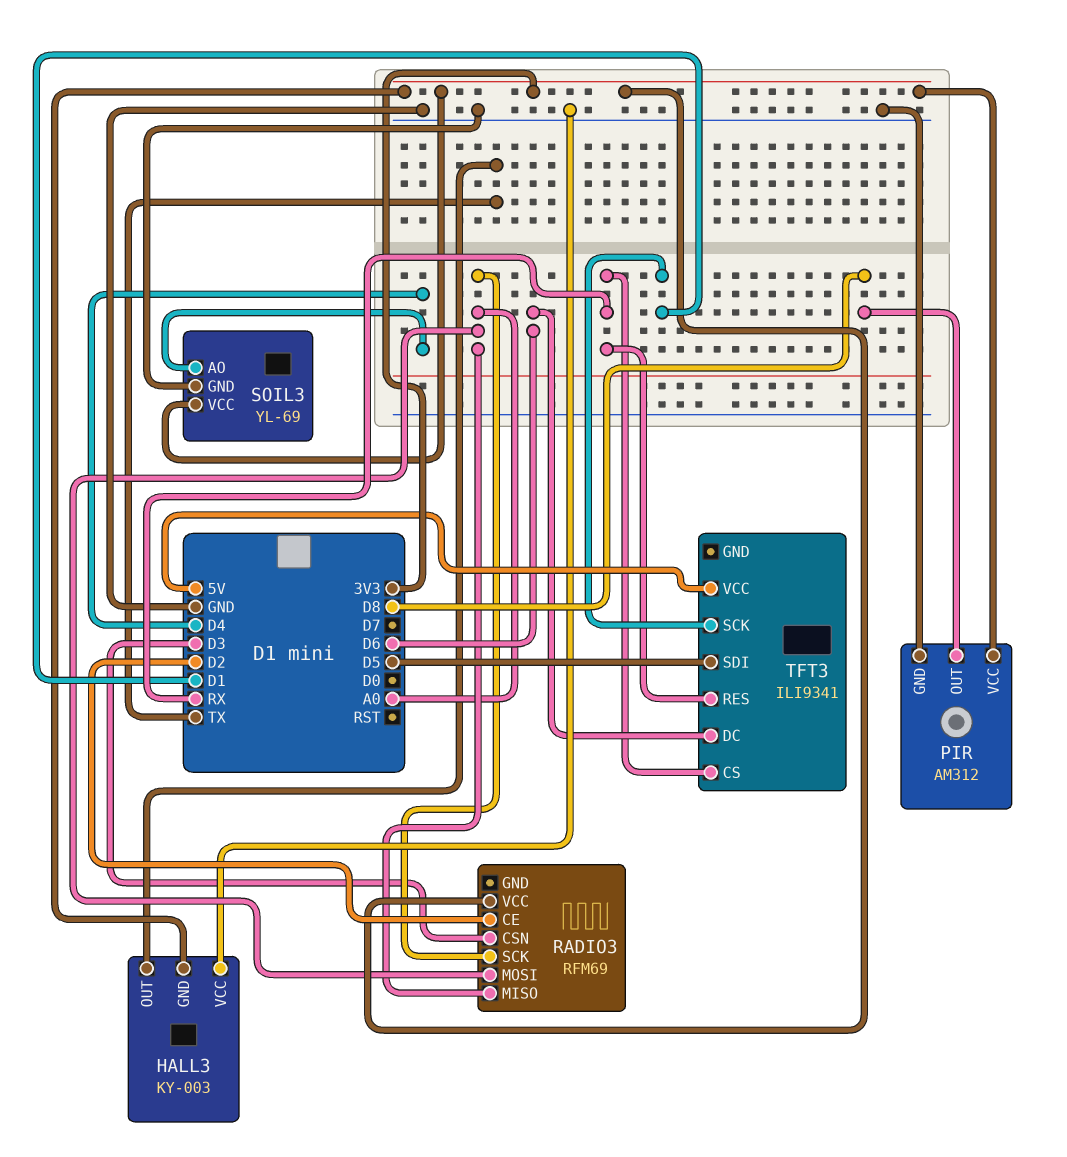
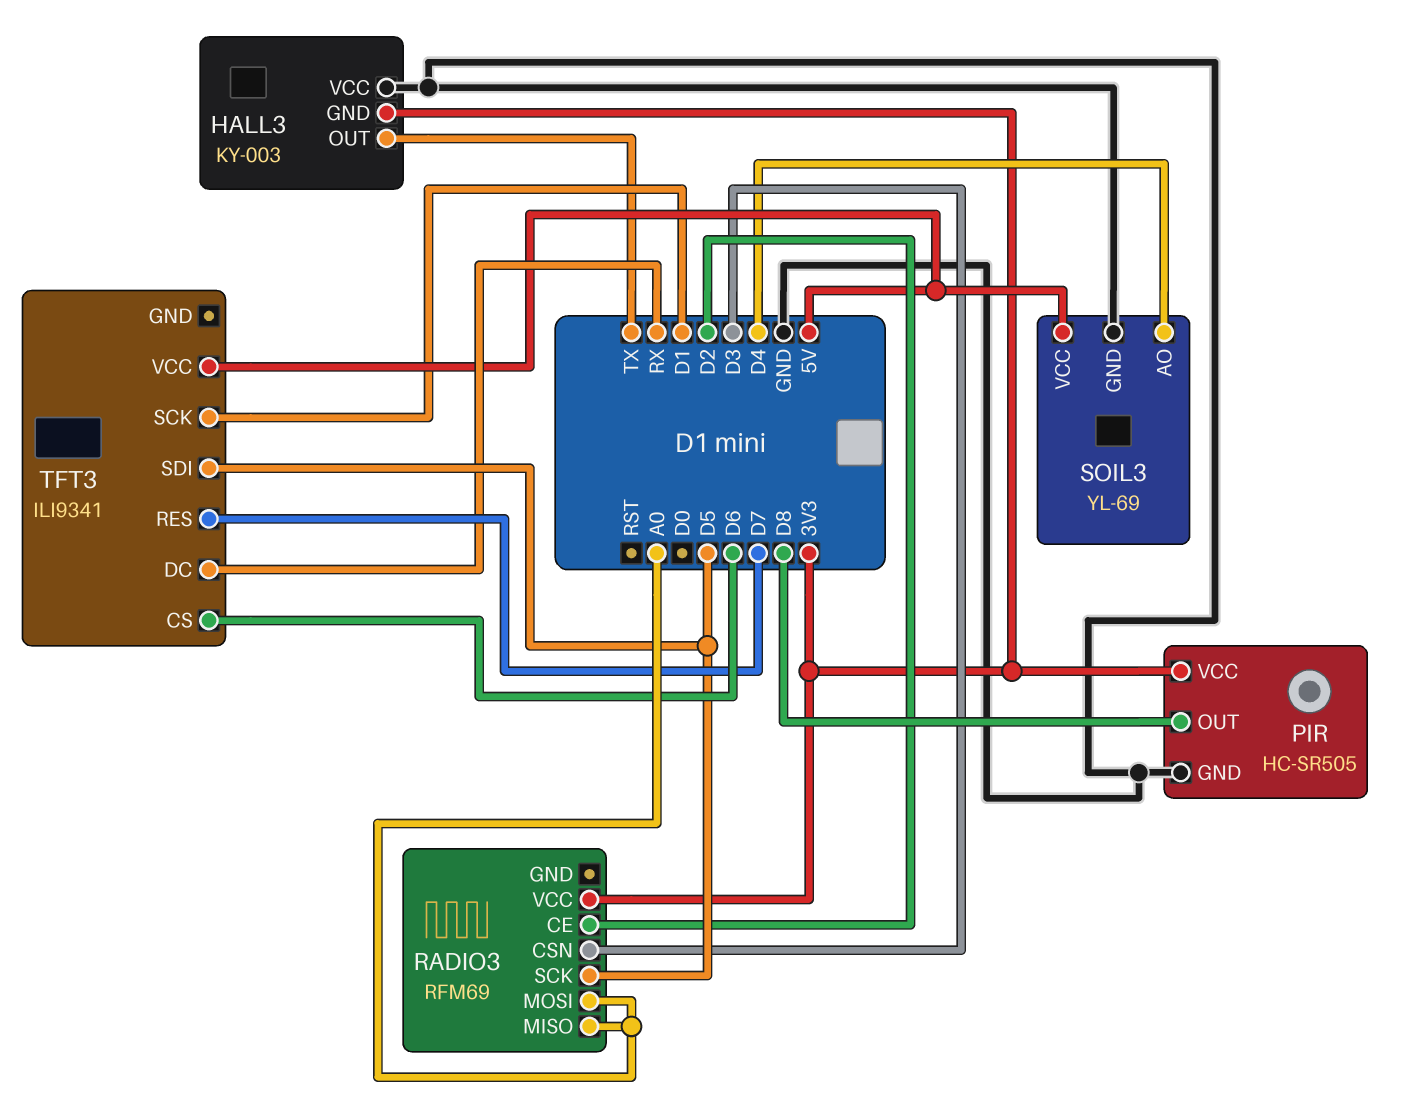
PIR: AM312 -> HC-SR505
RADIO3 pin SCK: A0 -> D5
SOIL3 pin VCC: 3V3 -> 5V
TFT3 pin CS: RX -> D6
TFT3 pin DC: D6 -> RX
TFT3 pin RES: RX -> D7

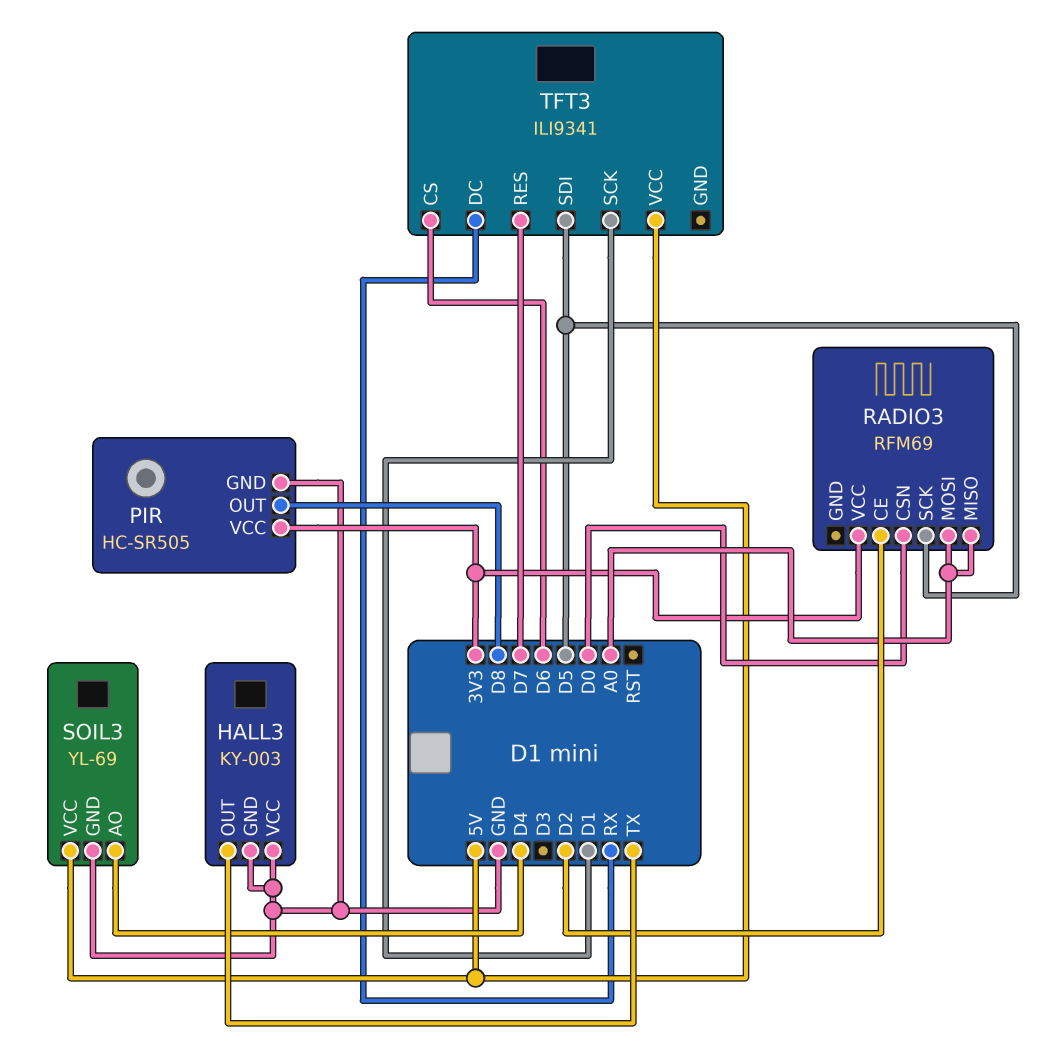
HALL3 pin GND: 3V3 -> GND
RADIO3 pin CSN: D3 -> D0

